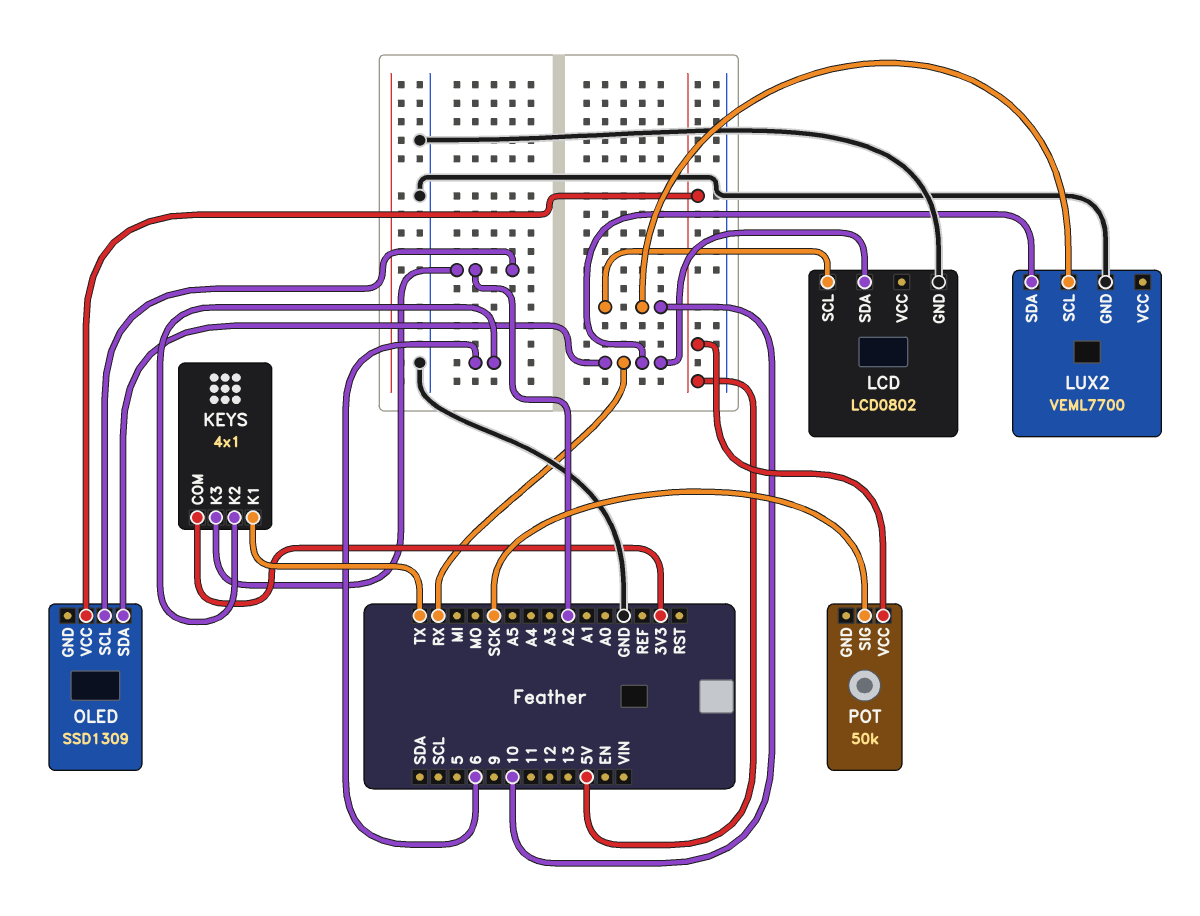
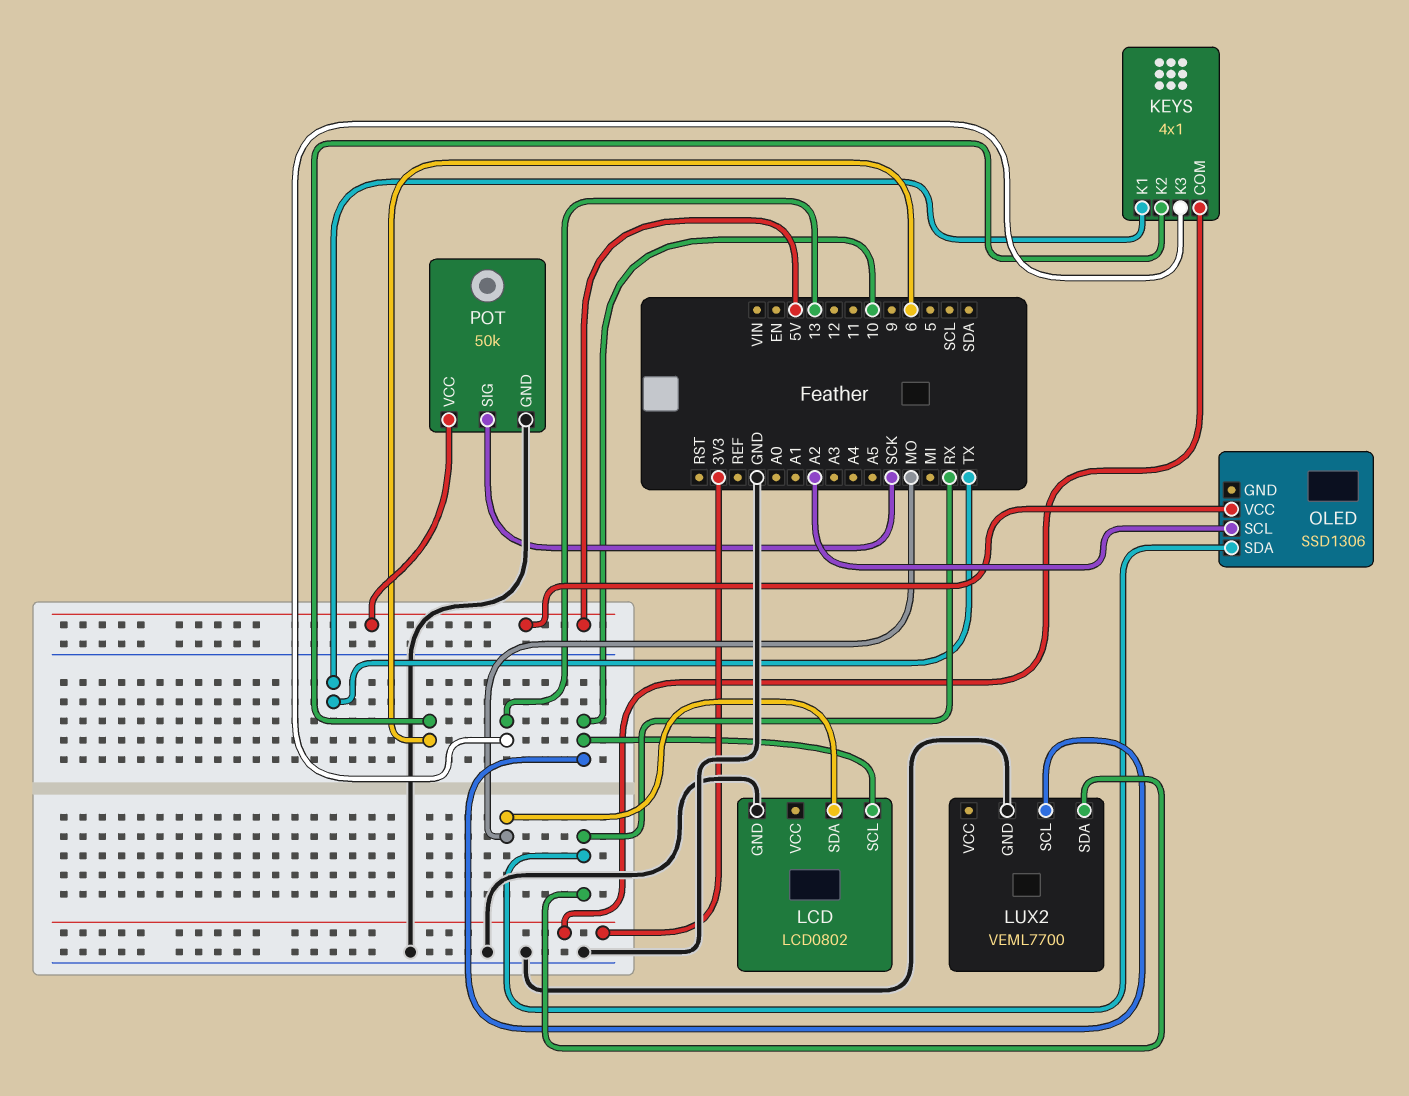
KEYS pin K3: A2 -> 13
LCD pin SDA: RX -> MO
OLED: SSD1309 -> SSD1306
POT pin GND: none -> GND

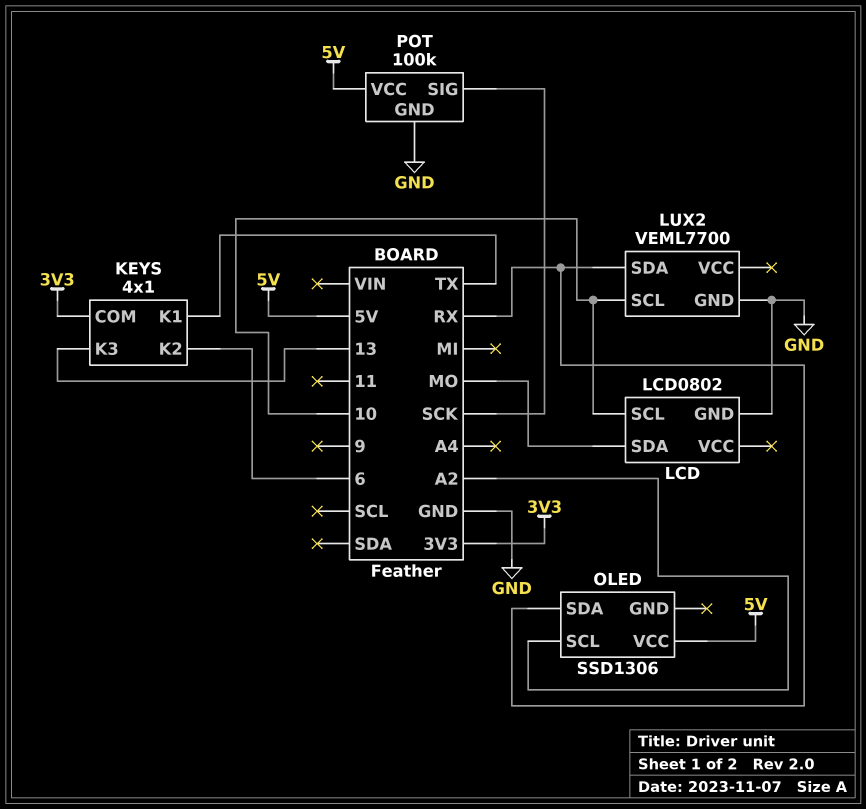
POT: 50k -> 100k

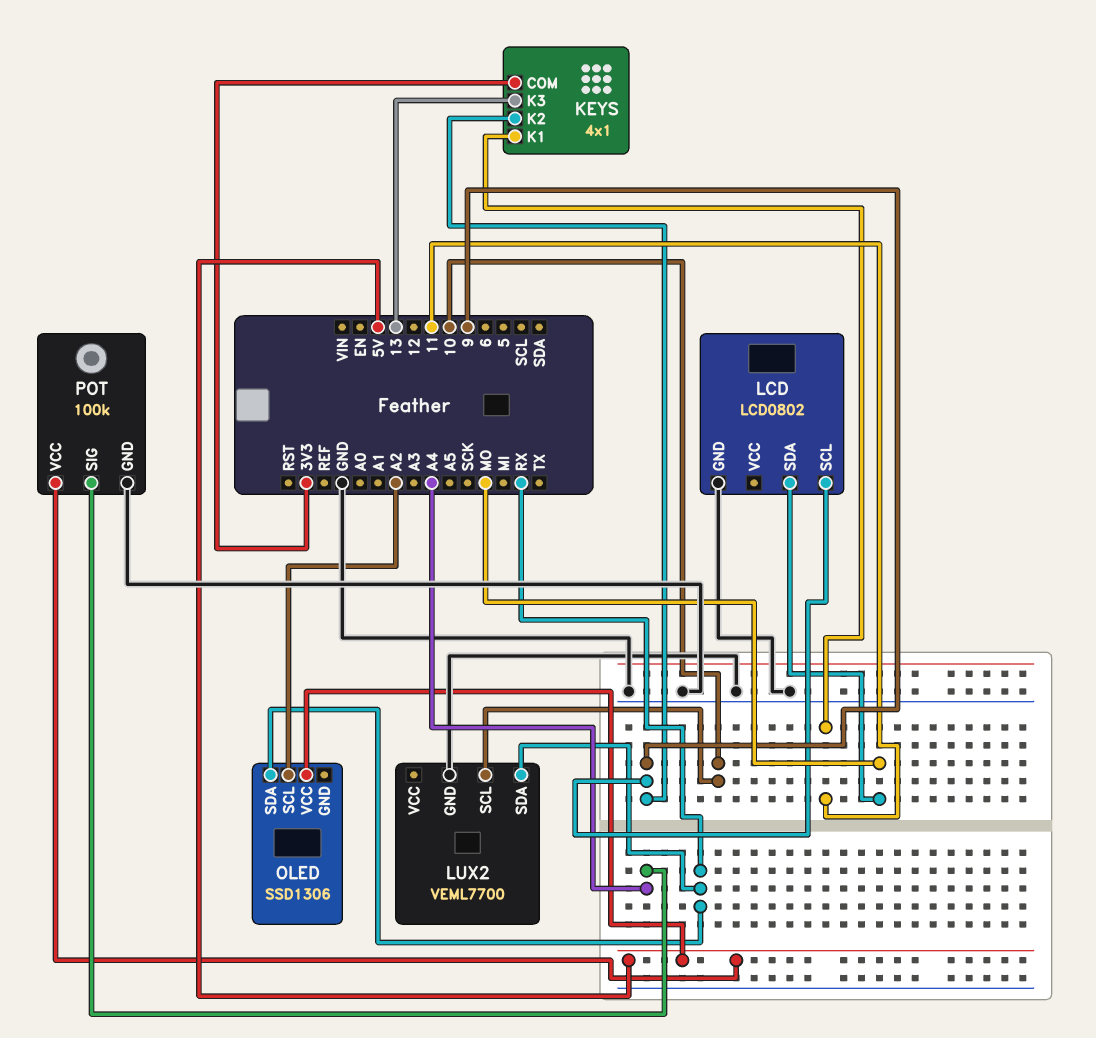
KEYS pin K1: TX -> 11
KEYS pin K2: 6 -> 9
LCD pin SCL: 10 -> 9
POT pin SIG: SCK -> A4

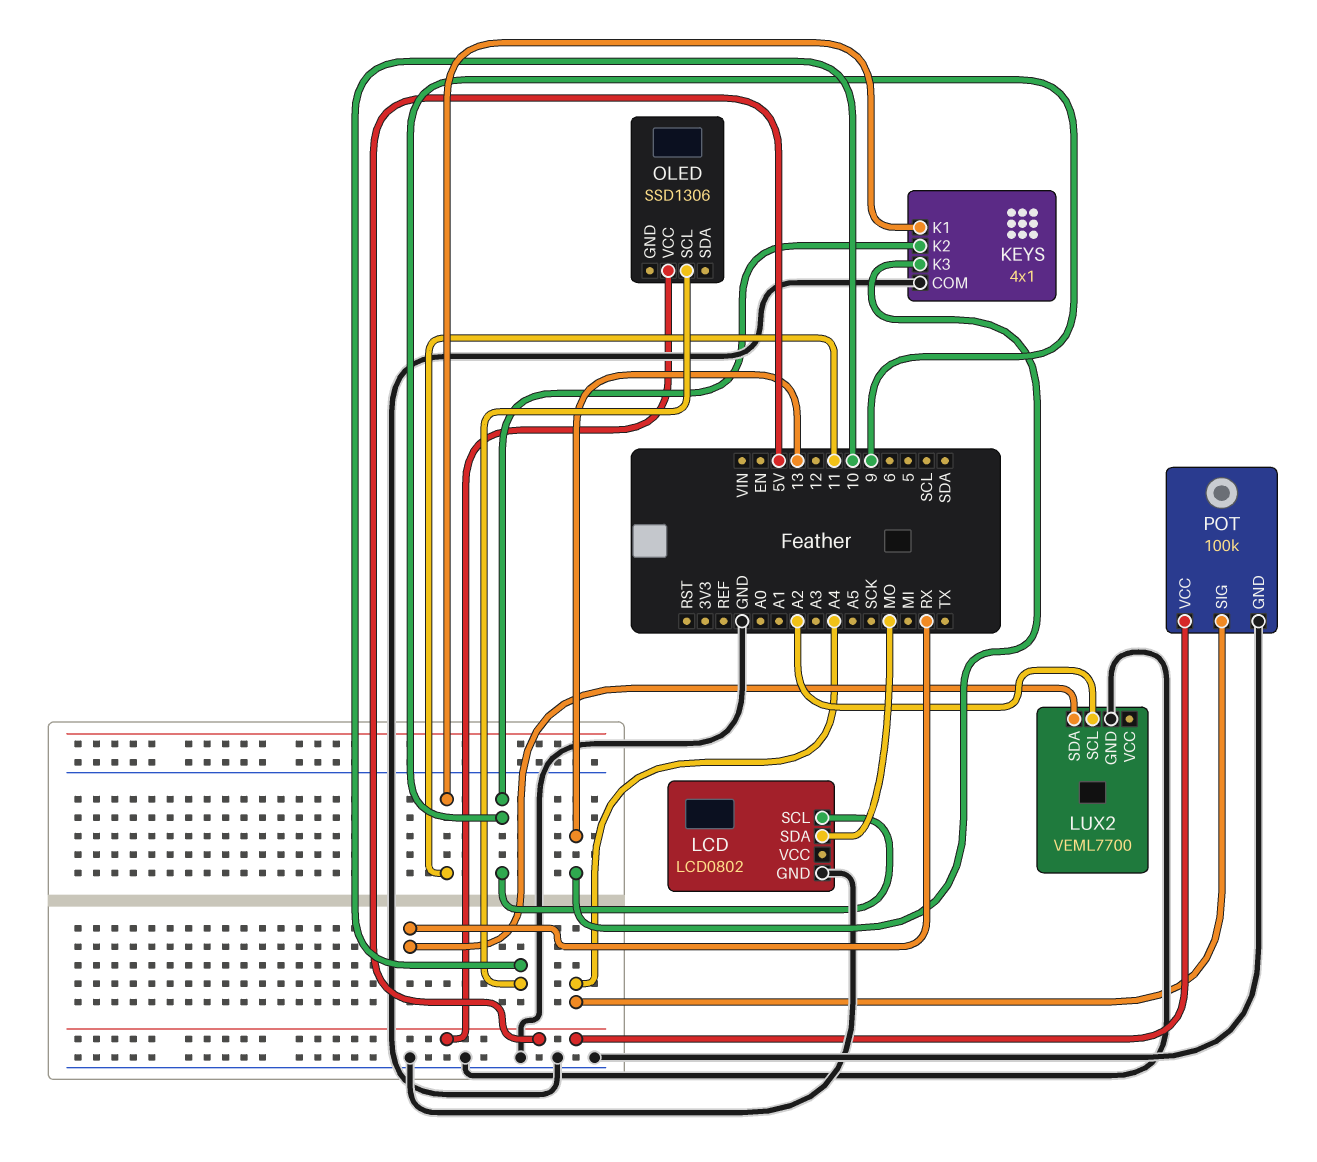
KEYS pin COM: 3V3 -> GND
LUX2 pin SCL: 10 -> A2
OLED pin SCL: A2 -> 10
OLED pin SDA: RX -> none

